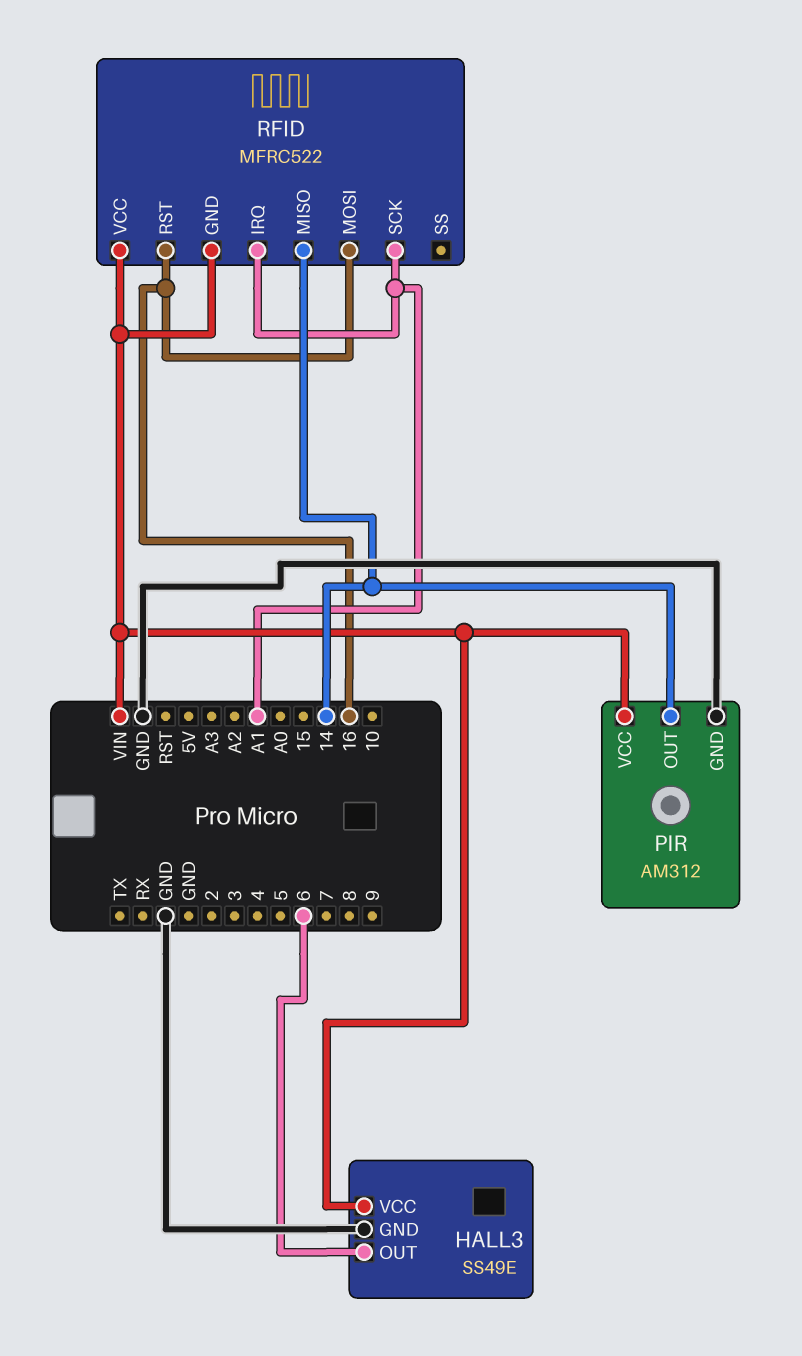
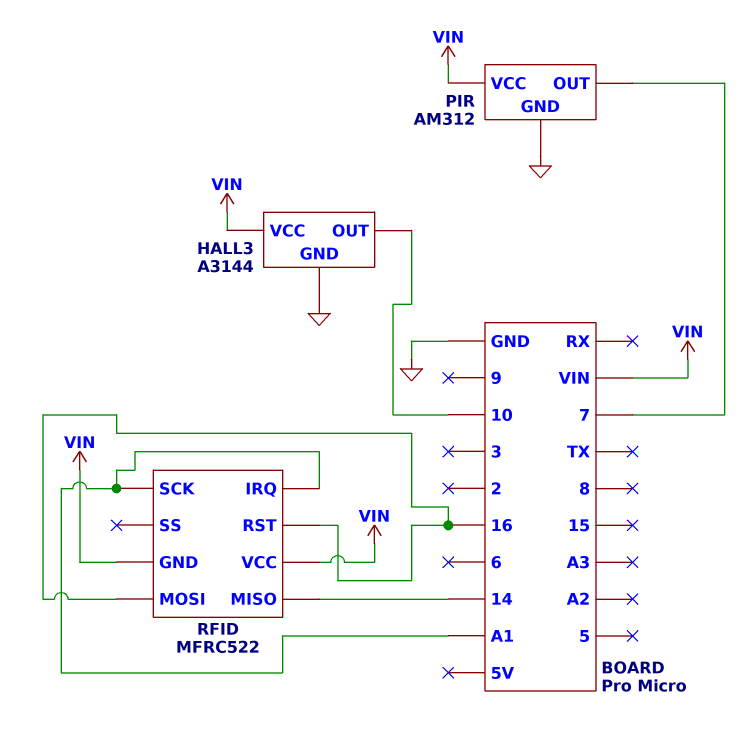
HALL3: SS49E -> A3144
HALL3 pin OUT: 6 -> 10
PIR pin OUT: 14 -> 7

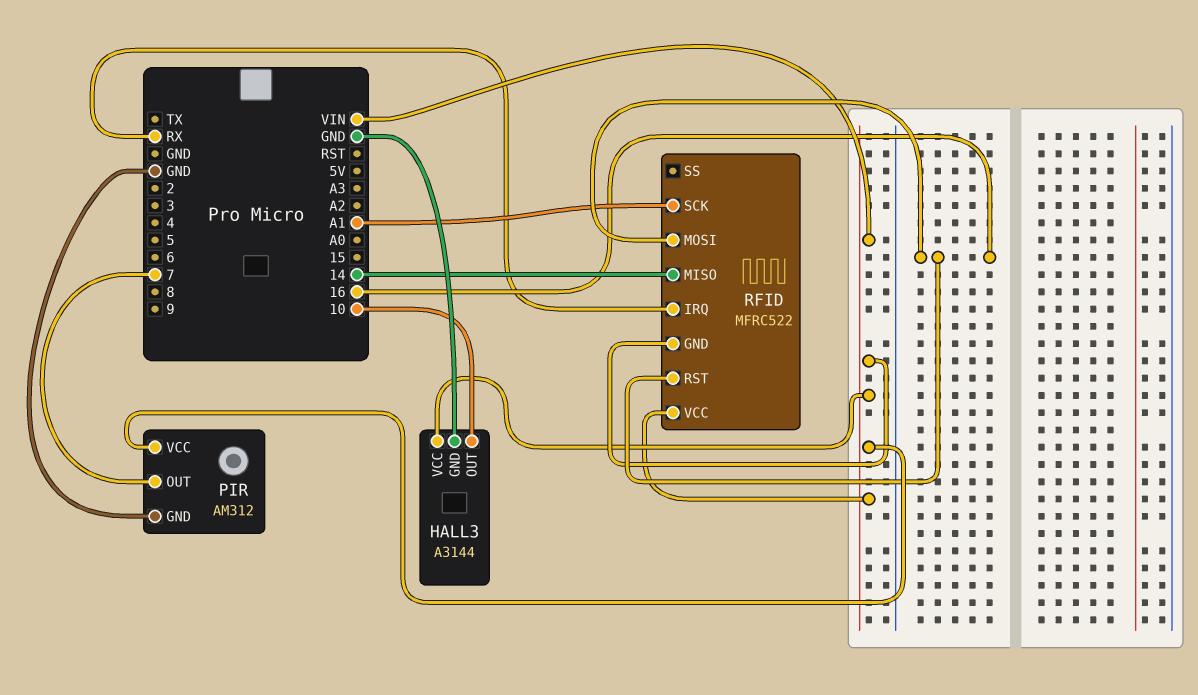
RFID pin IRQ: A1 -> RX

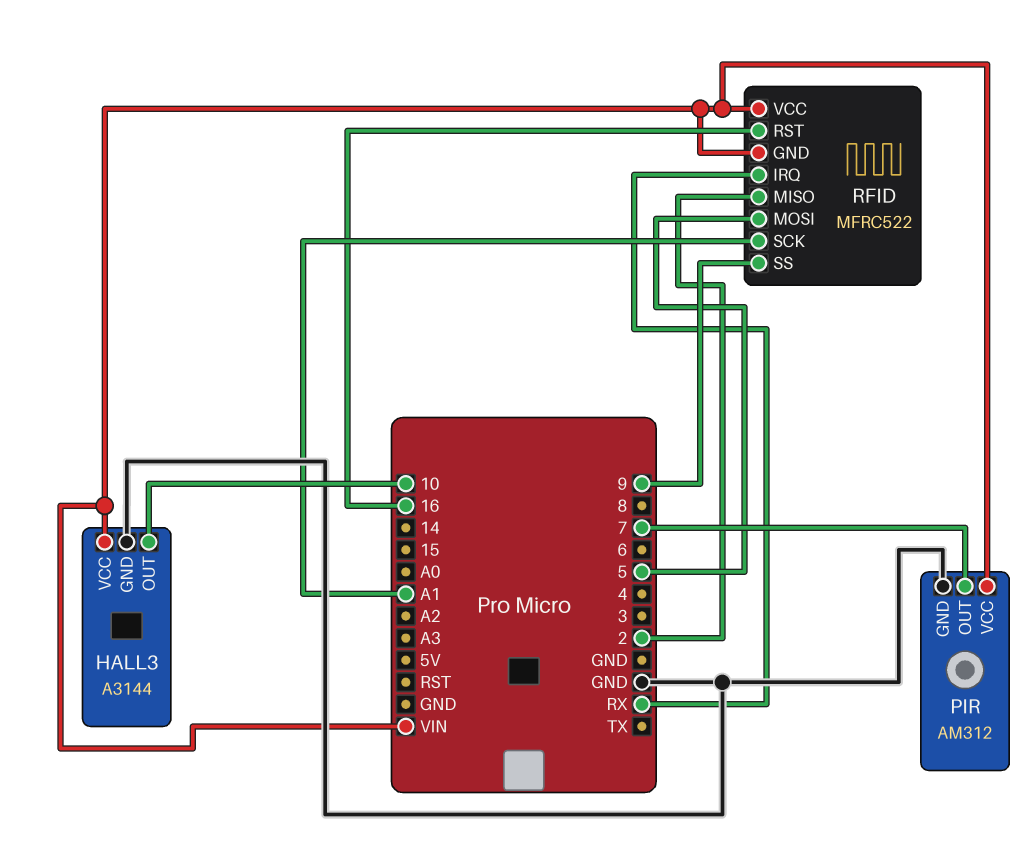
RFID pin MISO: 14 -> 2
RFID pin MOSI: 16 -> 5
RFID pin SS: none -> 9

